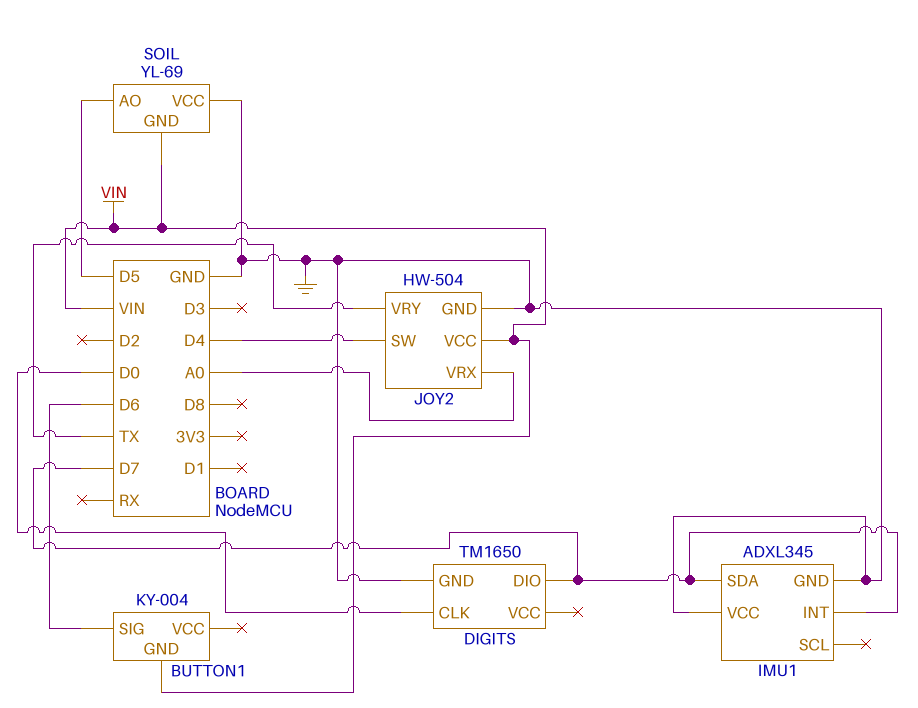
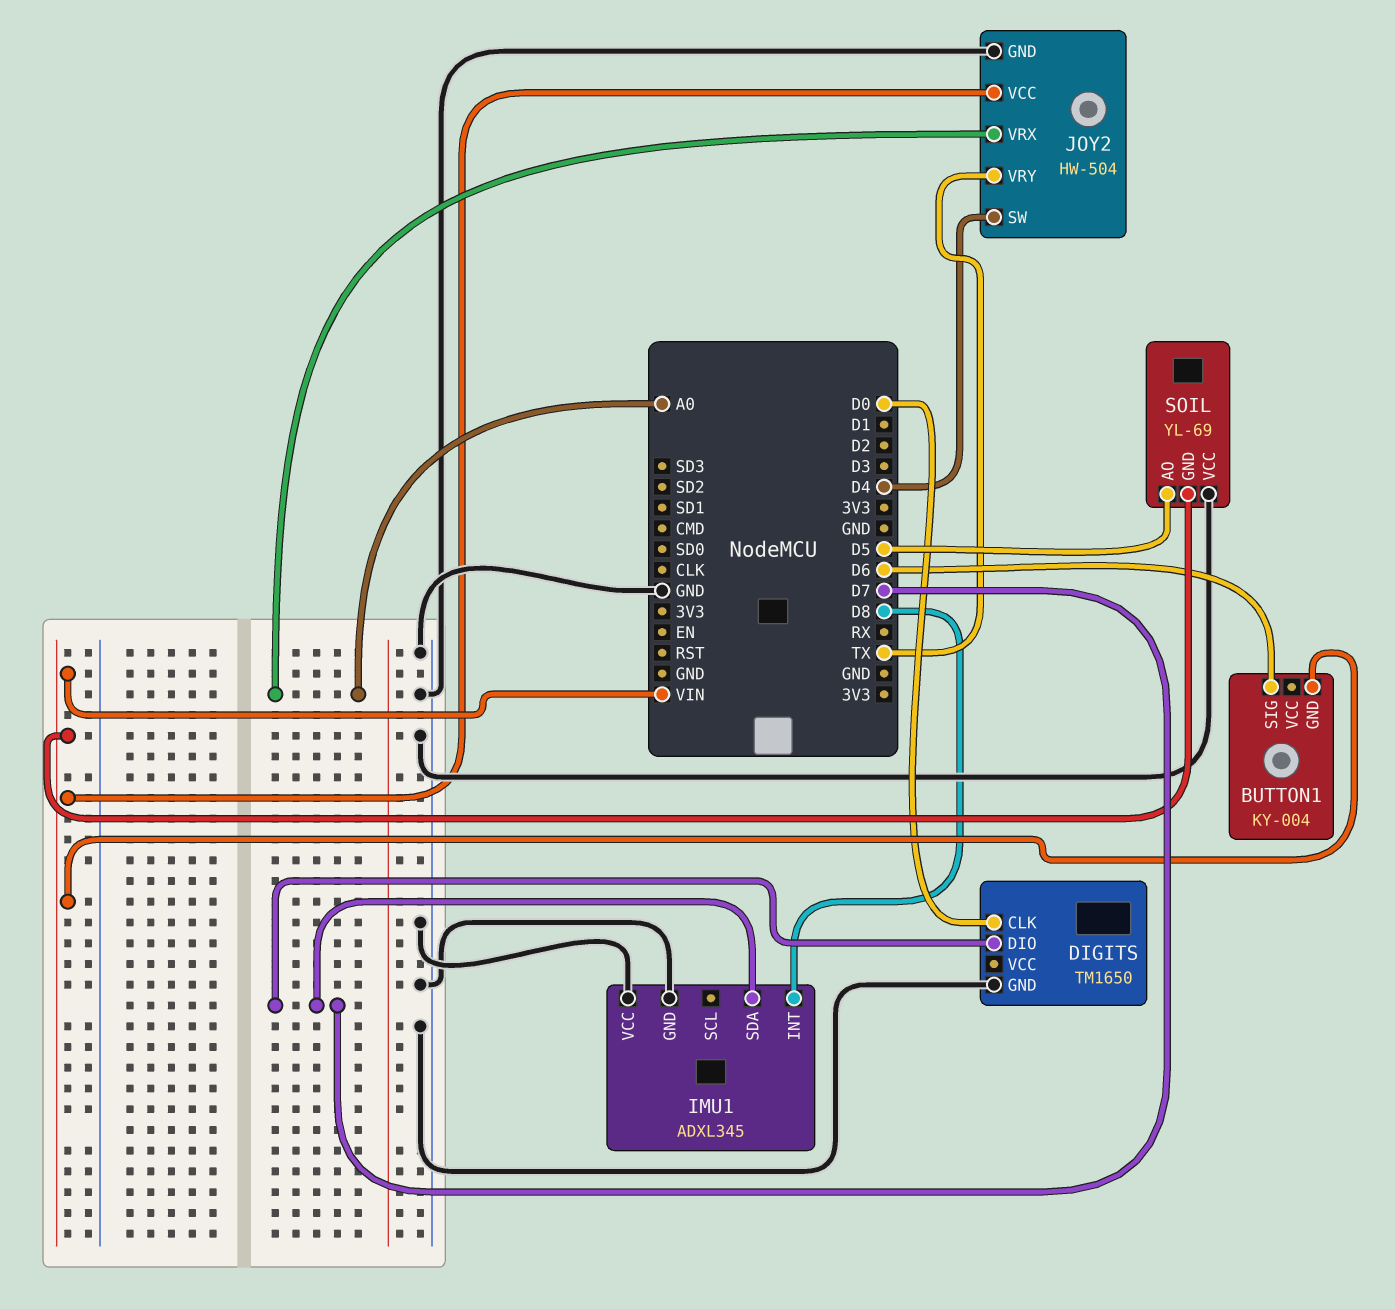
IMU1 pin INT: D7 -> D8

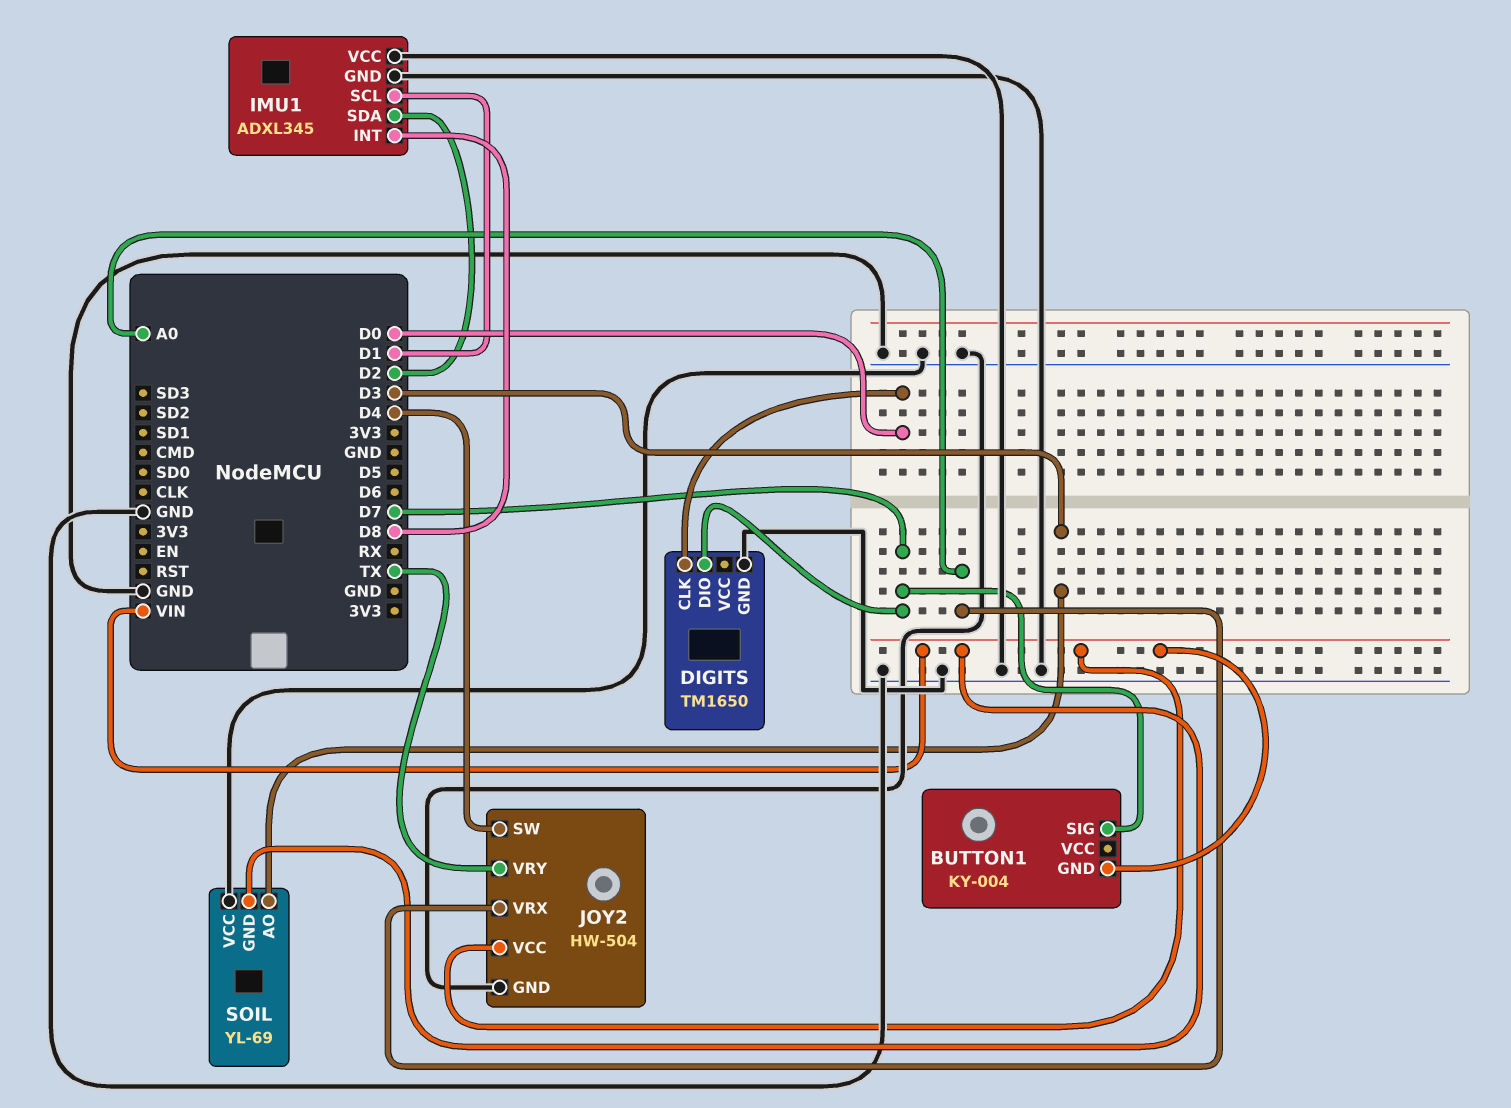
BUTTON1 pin SIG: D6 -> D7
IMU1 pin SCL: none -> D1
IMU1 pin SDA: D7 -> D2
SOIL pin AO: D5 -> D3

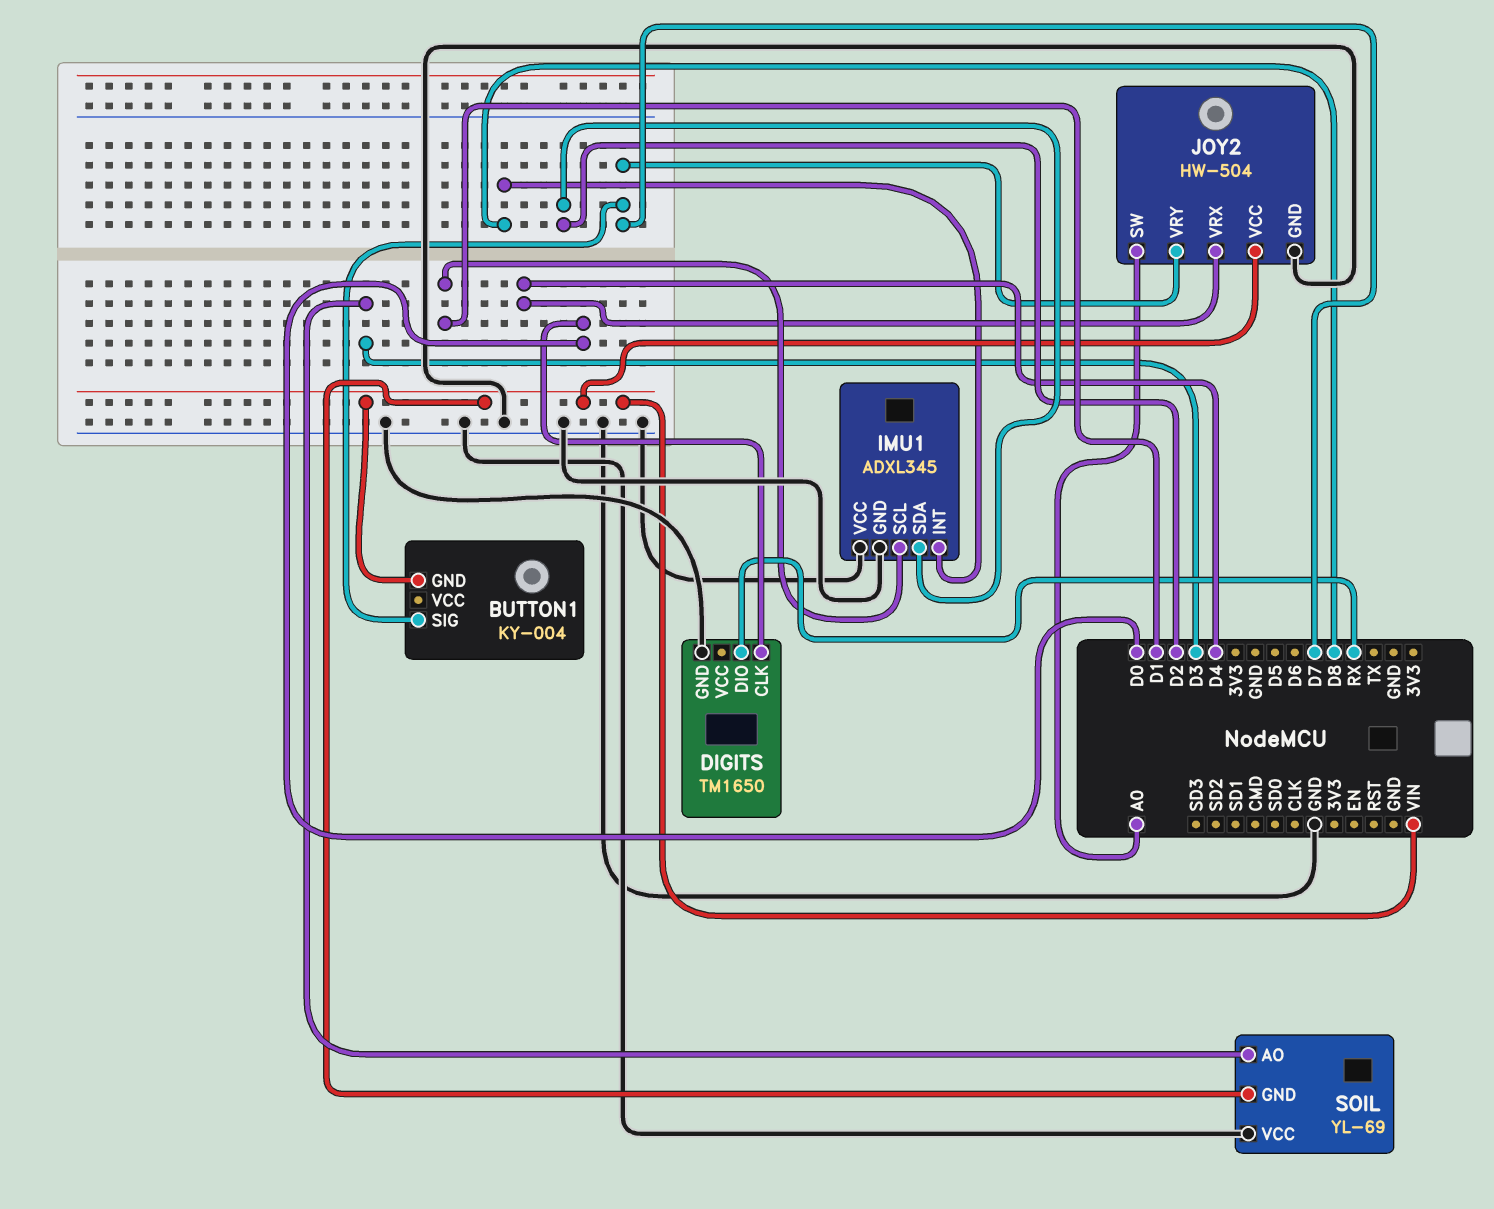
DIGITS pin DIO: D7 -> RX
JOY2 pin SW: D4 -> A0
JOY2 pin VRX: A0 -> D4
JOY2 pin VRY: TX -> D7

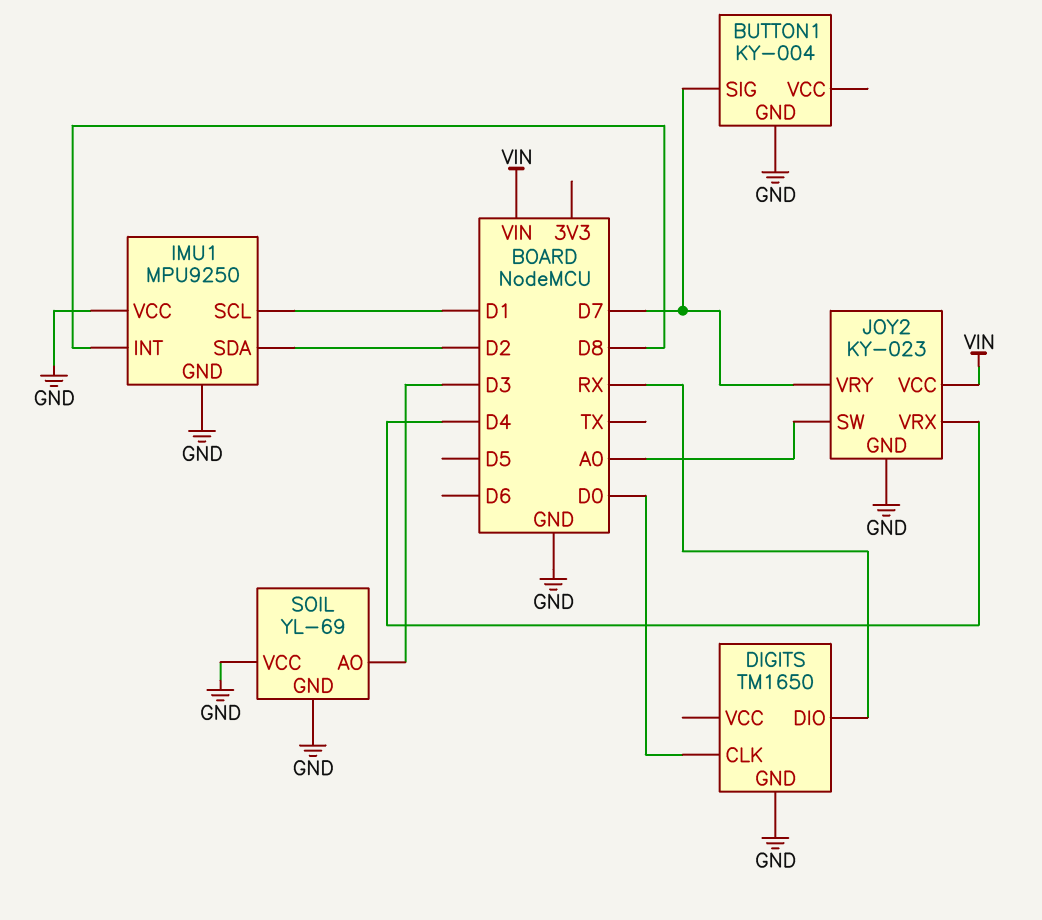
BUTTON1 pin GND: VIN -> GND
IMU1: ADXL345 -> MPU9250
JOY2: HW-504 -> KY-023
SOIL pin GND: VIN -> GND

